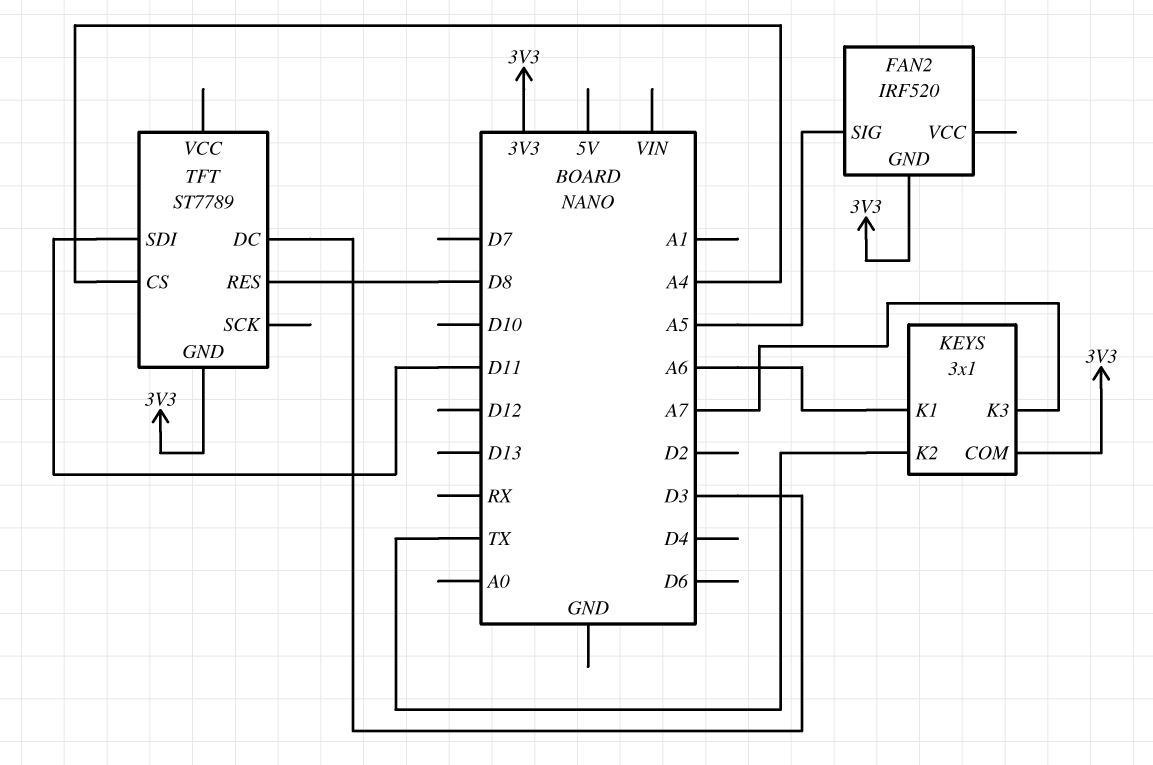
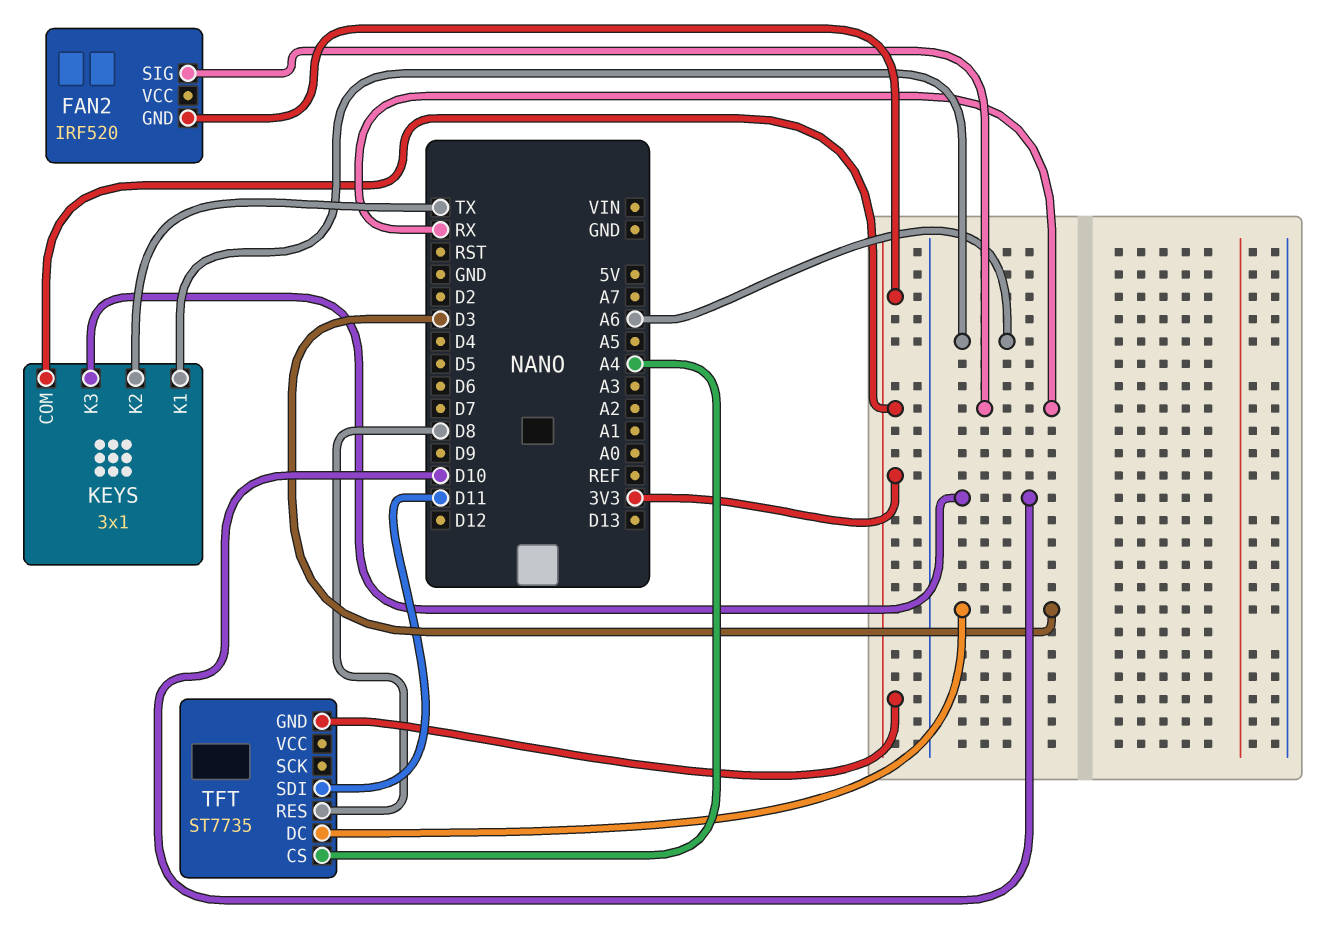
FAN2 pin SIG: A5 -> RX
KEYS pin K3: A7 -> D10
TFT: ST7789 -> ST7735

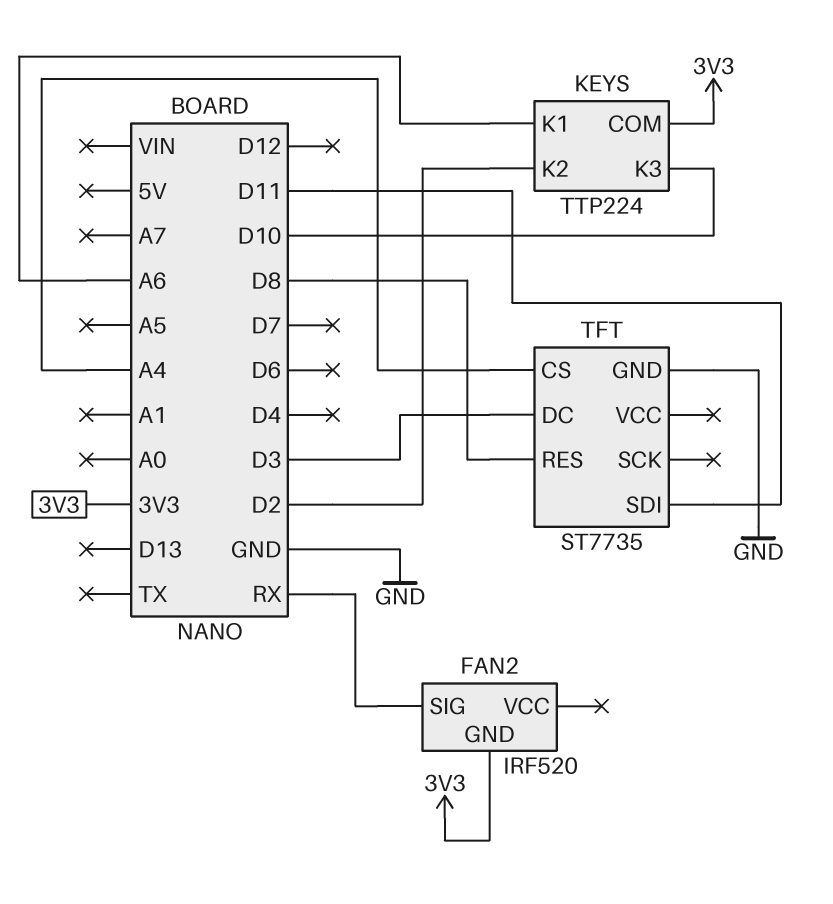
KEYS: 3x1 -> TTP224
KEYS pin K2: TX -> D2
TFT pin GND: 3V3 -> GND

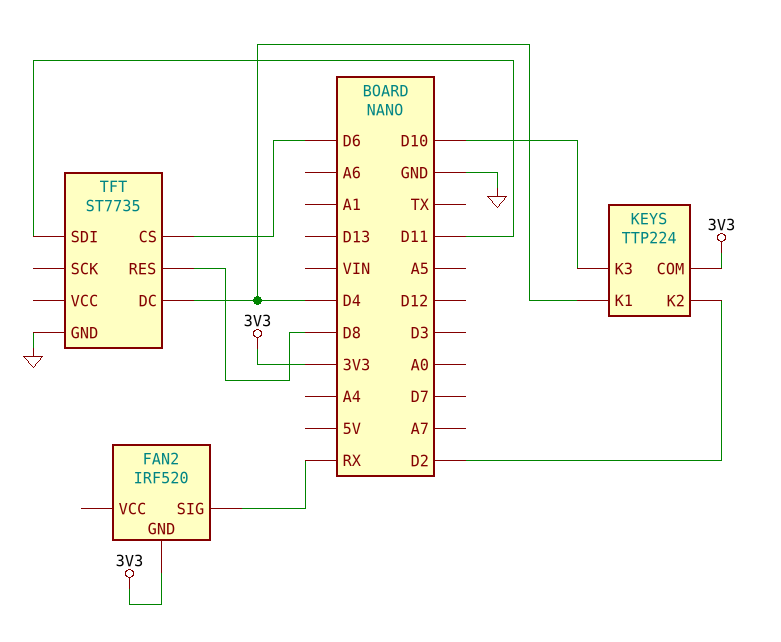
KEYS pin K1: A6 -> D4
TFT pin CS: A4 -> D6
TFT pin DC: D3 -> D4

